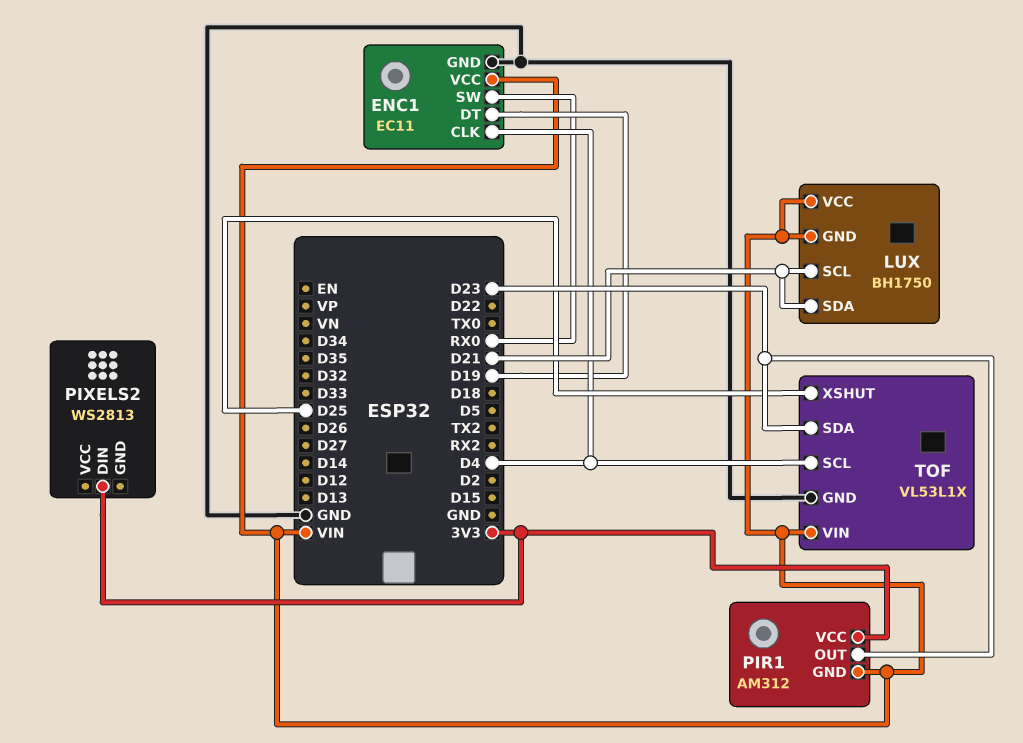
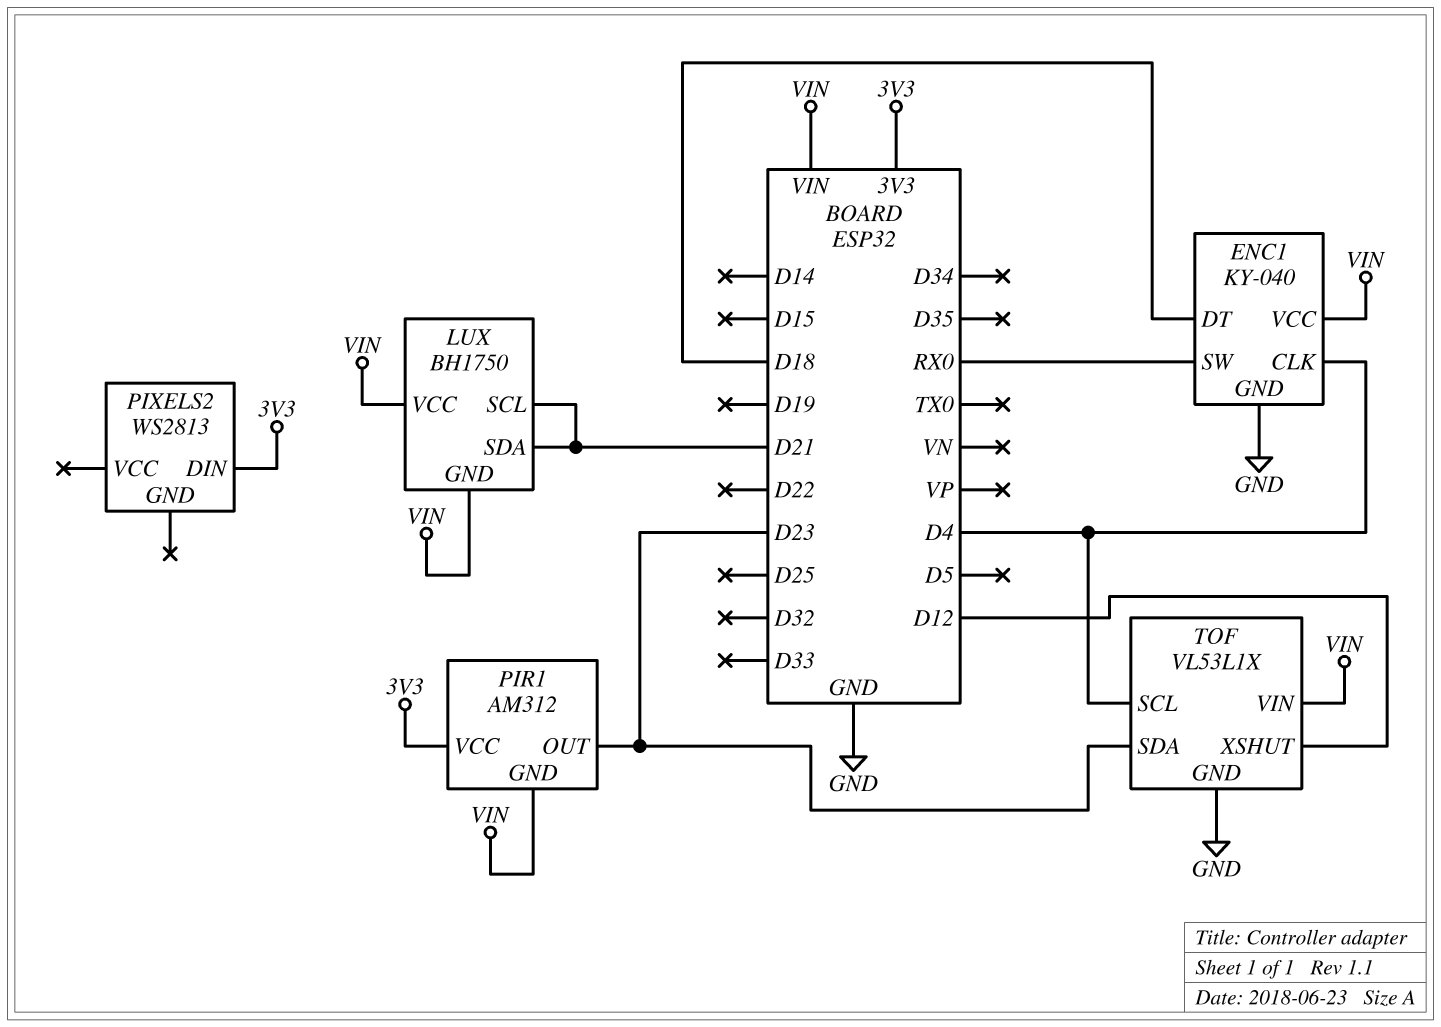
ENC1: EC11 -> KY-040
ENC1 pin DT: D19 -> D18
TOF pin XSHUT: D25 -> D12

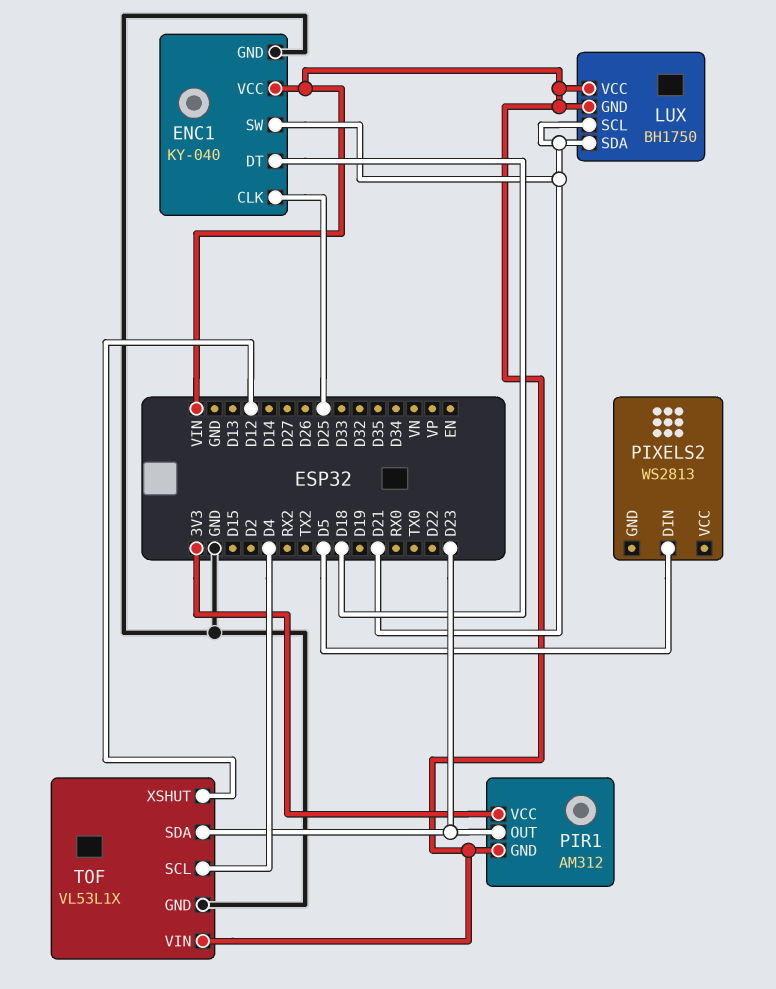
ENC1 pin CLK: D4 -> D25
ENC1 pin SW: RX0 -> D21
PIXELS2 pin DIN: 3V3 -> D5

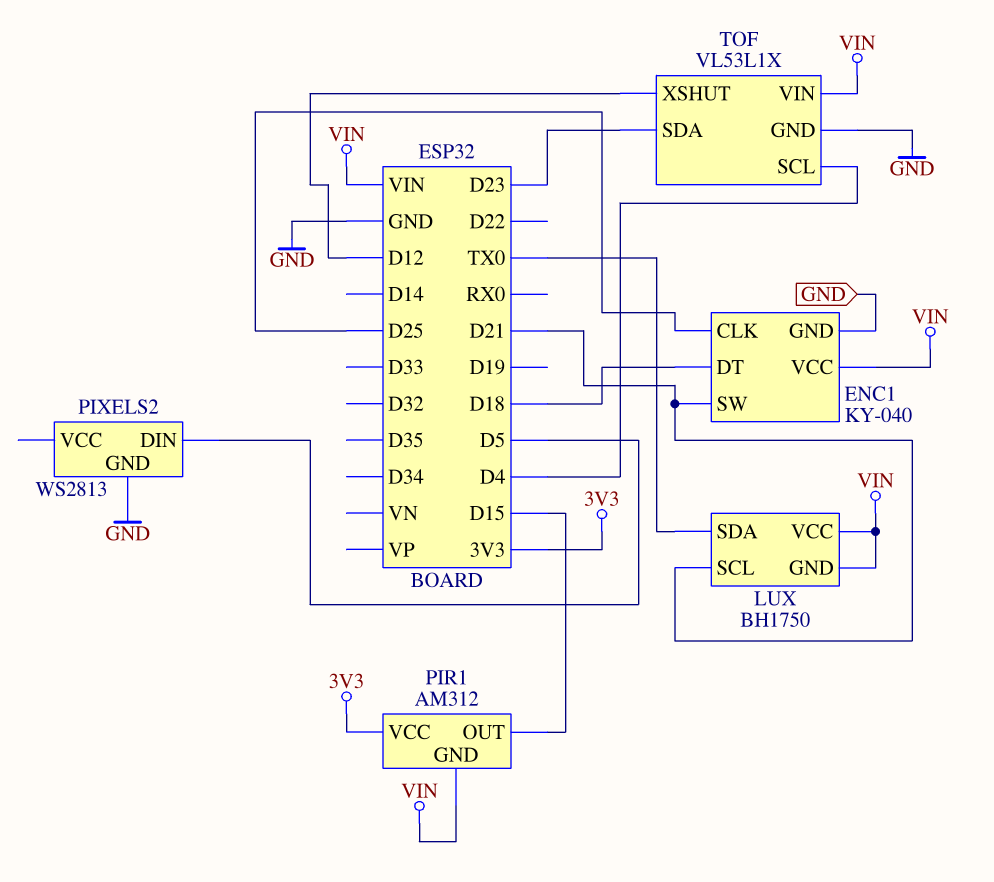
LUX pin SDA: D21 -> TX0
PIR1 pin OUT: D23 -> D15
PIXELS2 pin GND: none -> GND

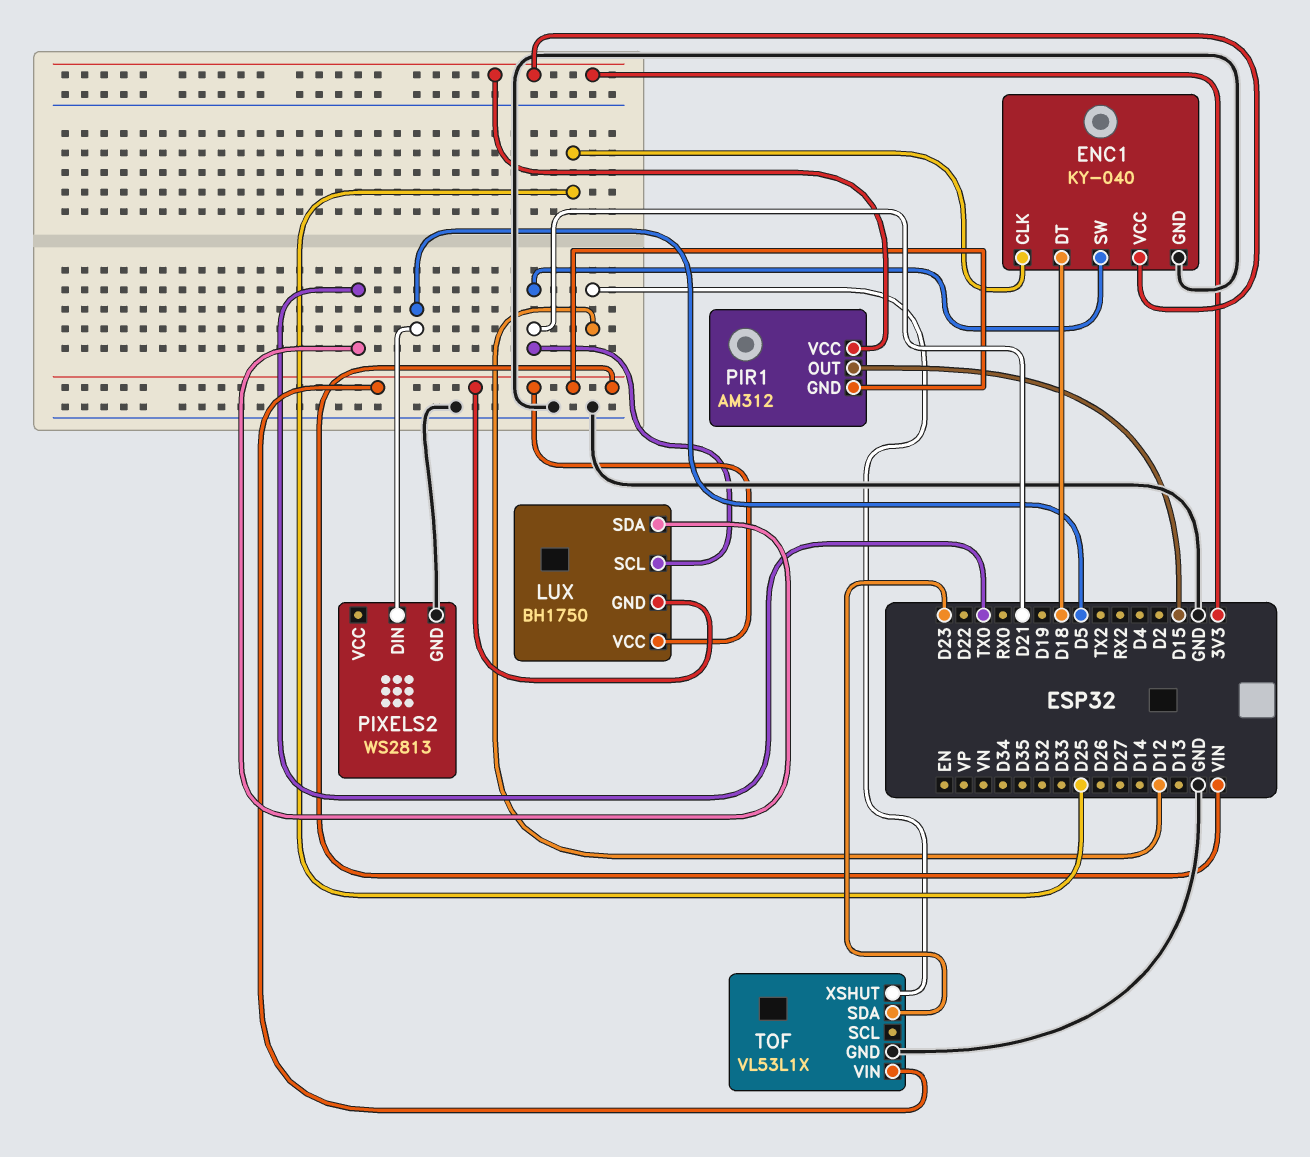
ENC1 pin VCC: VIN -> 3V3
TOF pin SCL: D4 -> none

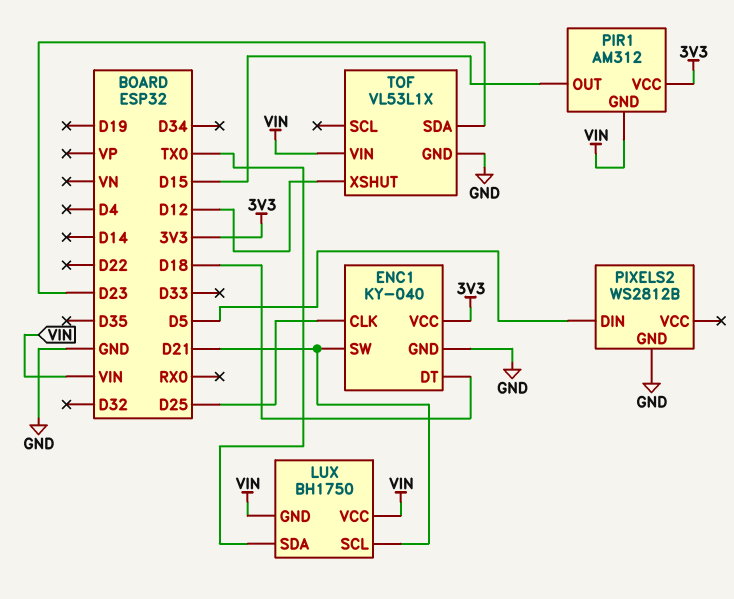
PIXELS2: WS2813 -> WS2812B

